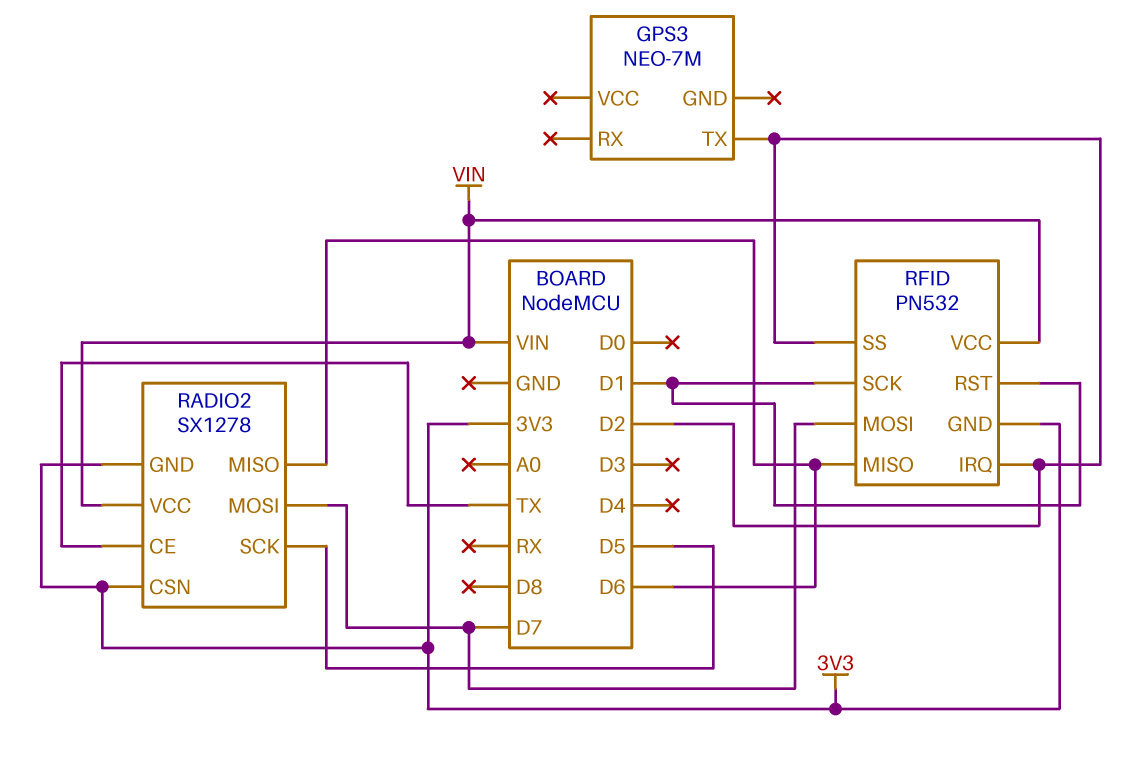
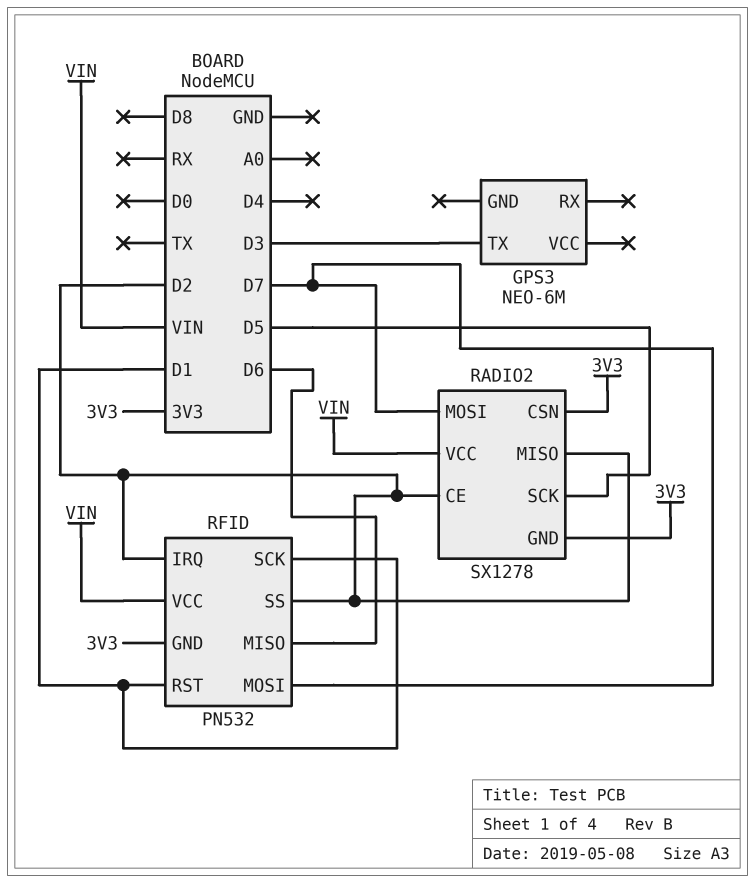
GPS3: NEO-7M -> NEO-6M
GPS3 pin TX: D2 -> D3
RADIO2 pin CE: TX -> D2
RADIO2 pin MISO: D6 -> D2

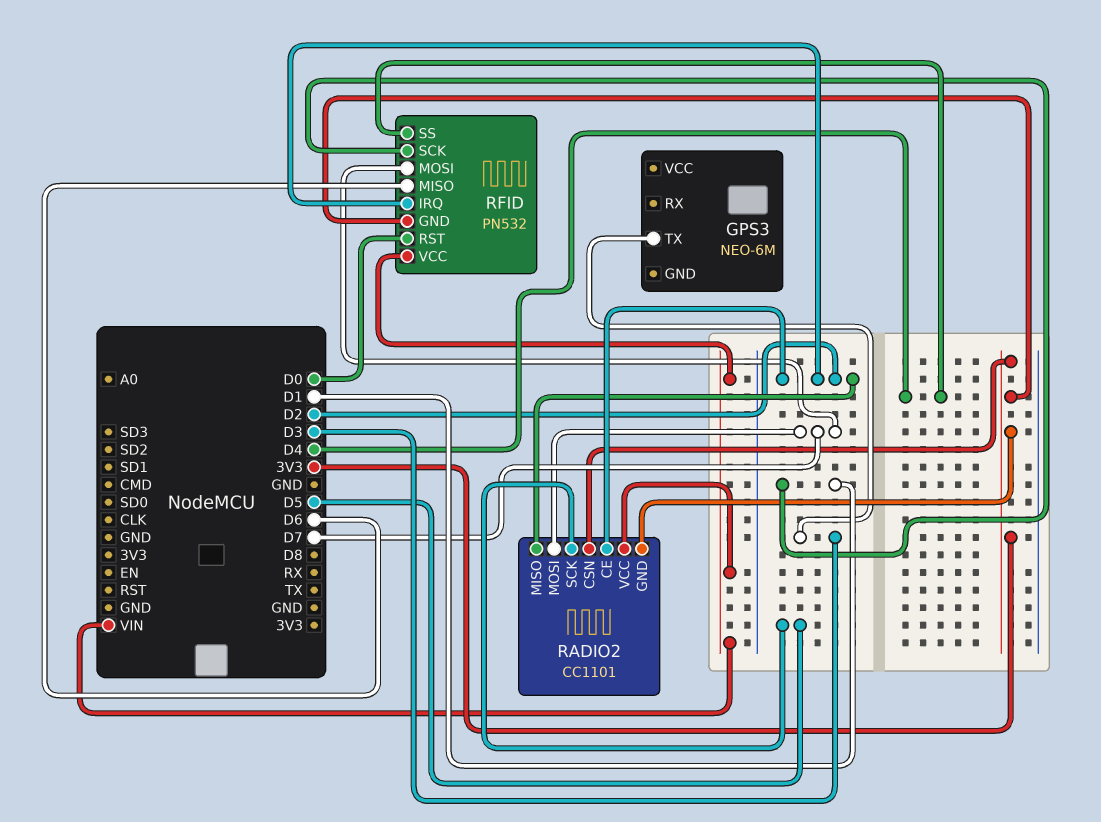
RADIO2: SX1278 -> CC1101
RFID pin RST: D1 -> D0
RFID pin SS: D2 -> D4

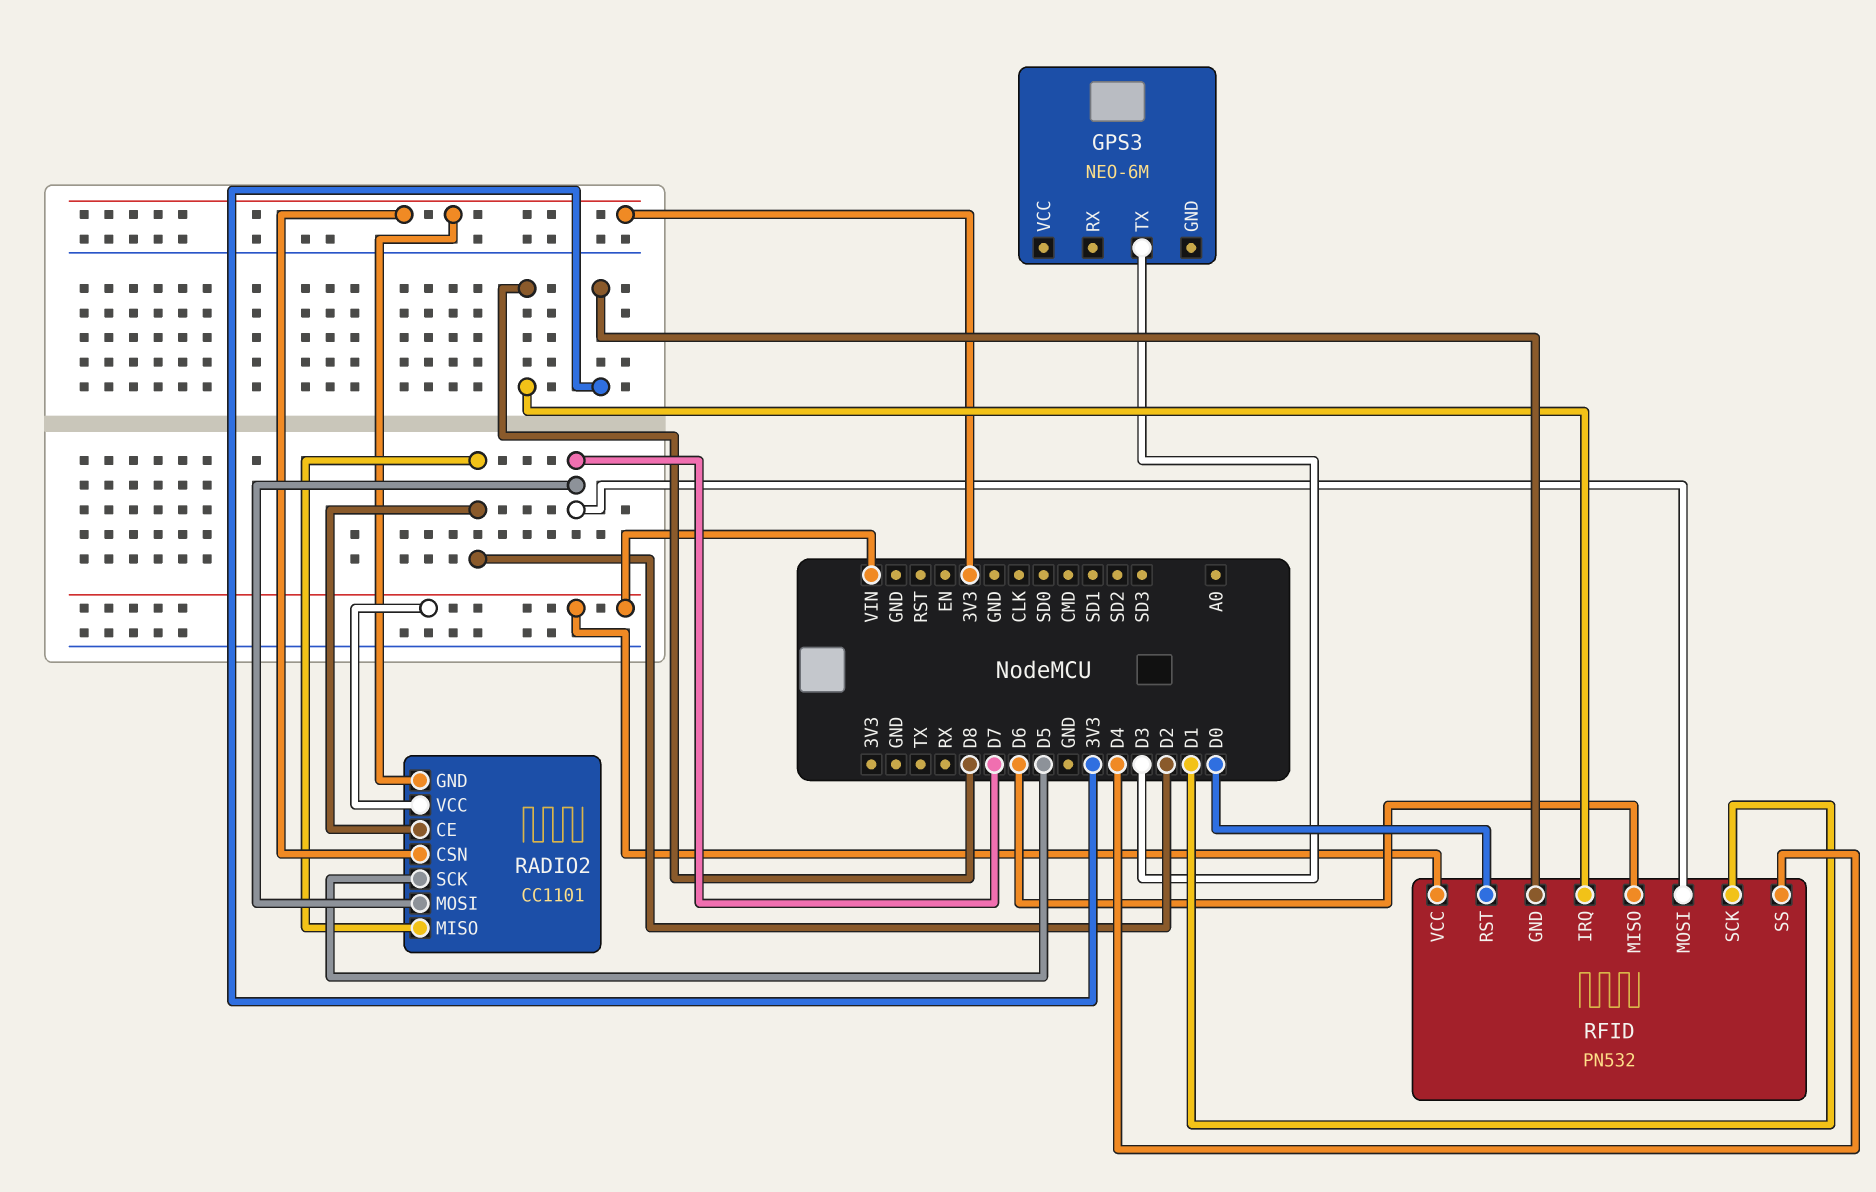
RFID pin IRQ: D2 -> D8

